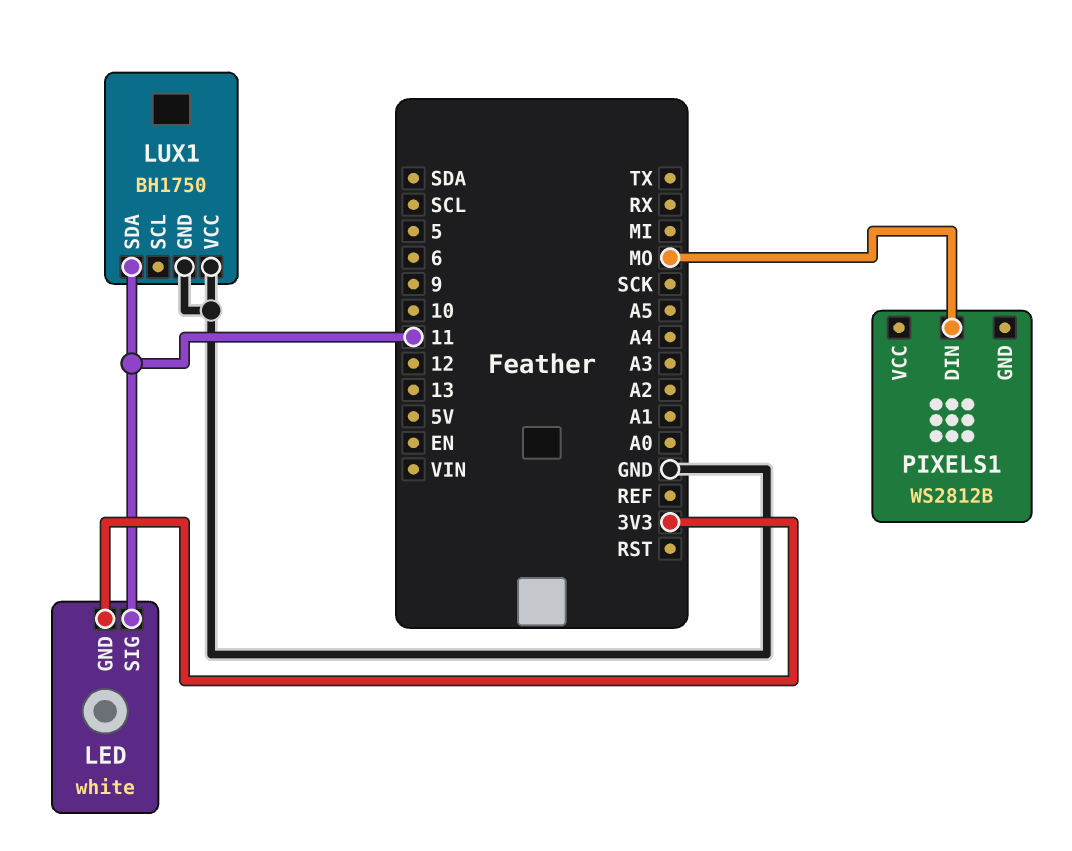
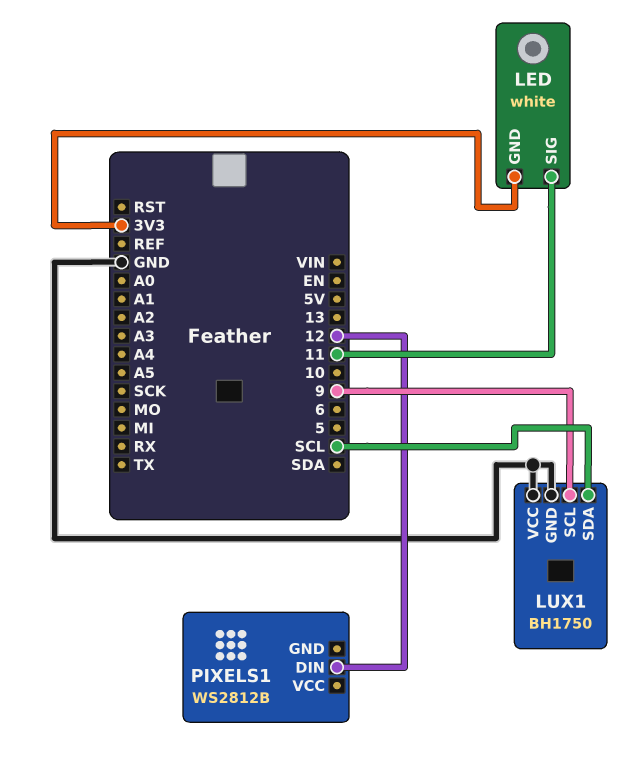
LUX1 pin SCL: none -> 9
LUX1 pin SDA: 11 -> SCL
PIXELS1 pin DIN: MO -> 12

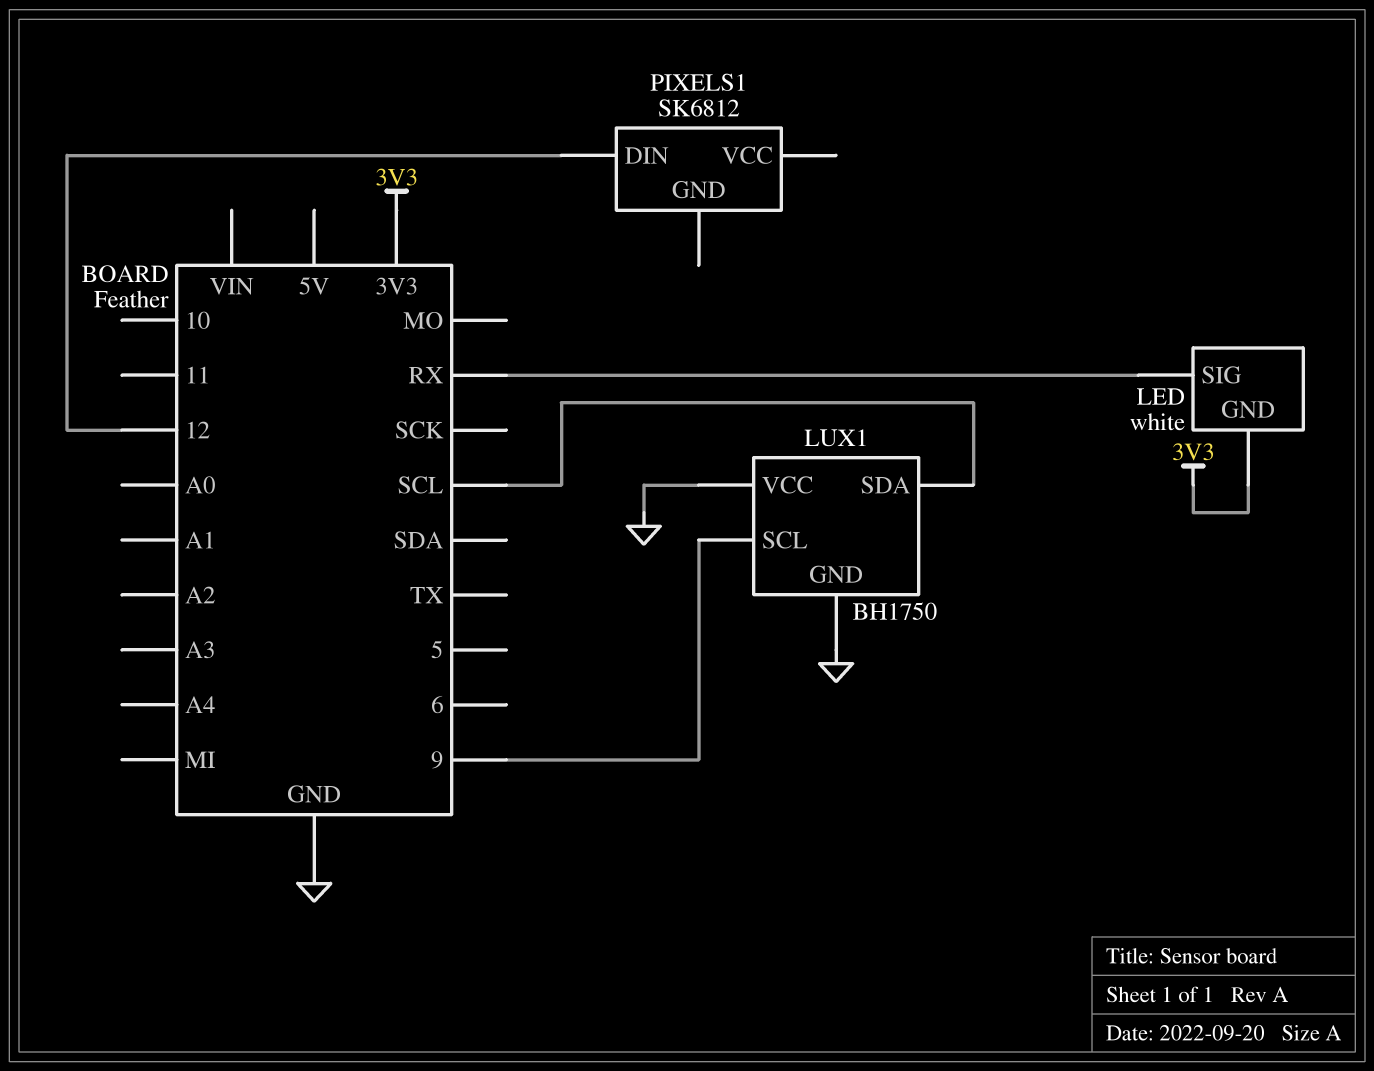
LED pin SIG: 11 -> RX
PIXELS1: WS2812B -> SK6812

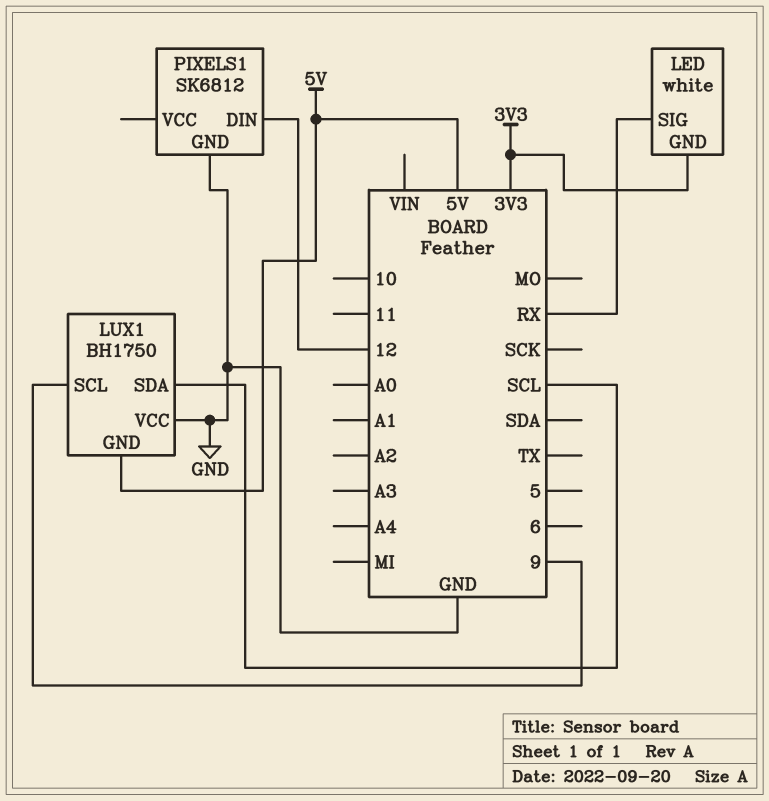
LUX1 pin GND: GND -> 5V
PIXELS1 pin GND: none -> GND

